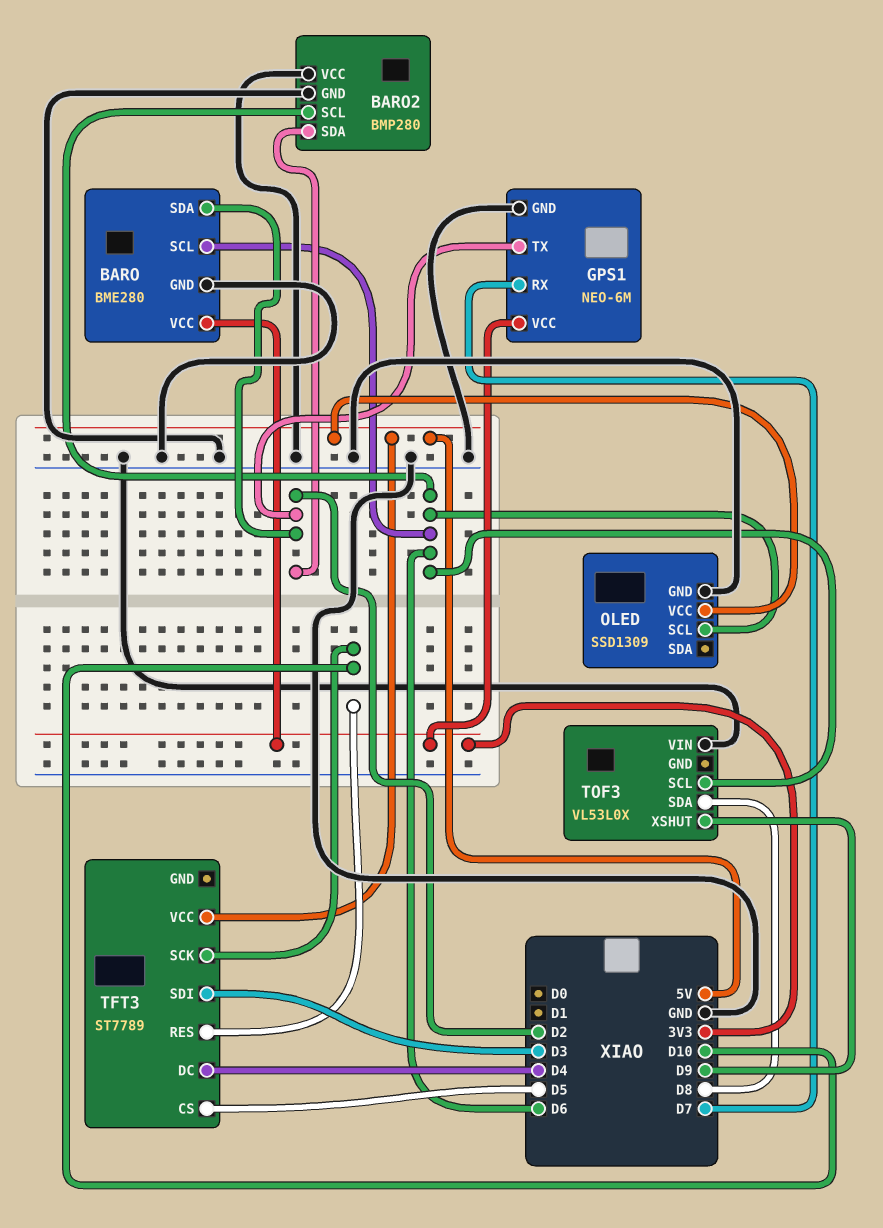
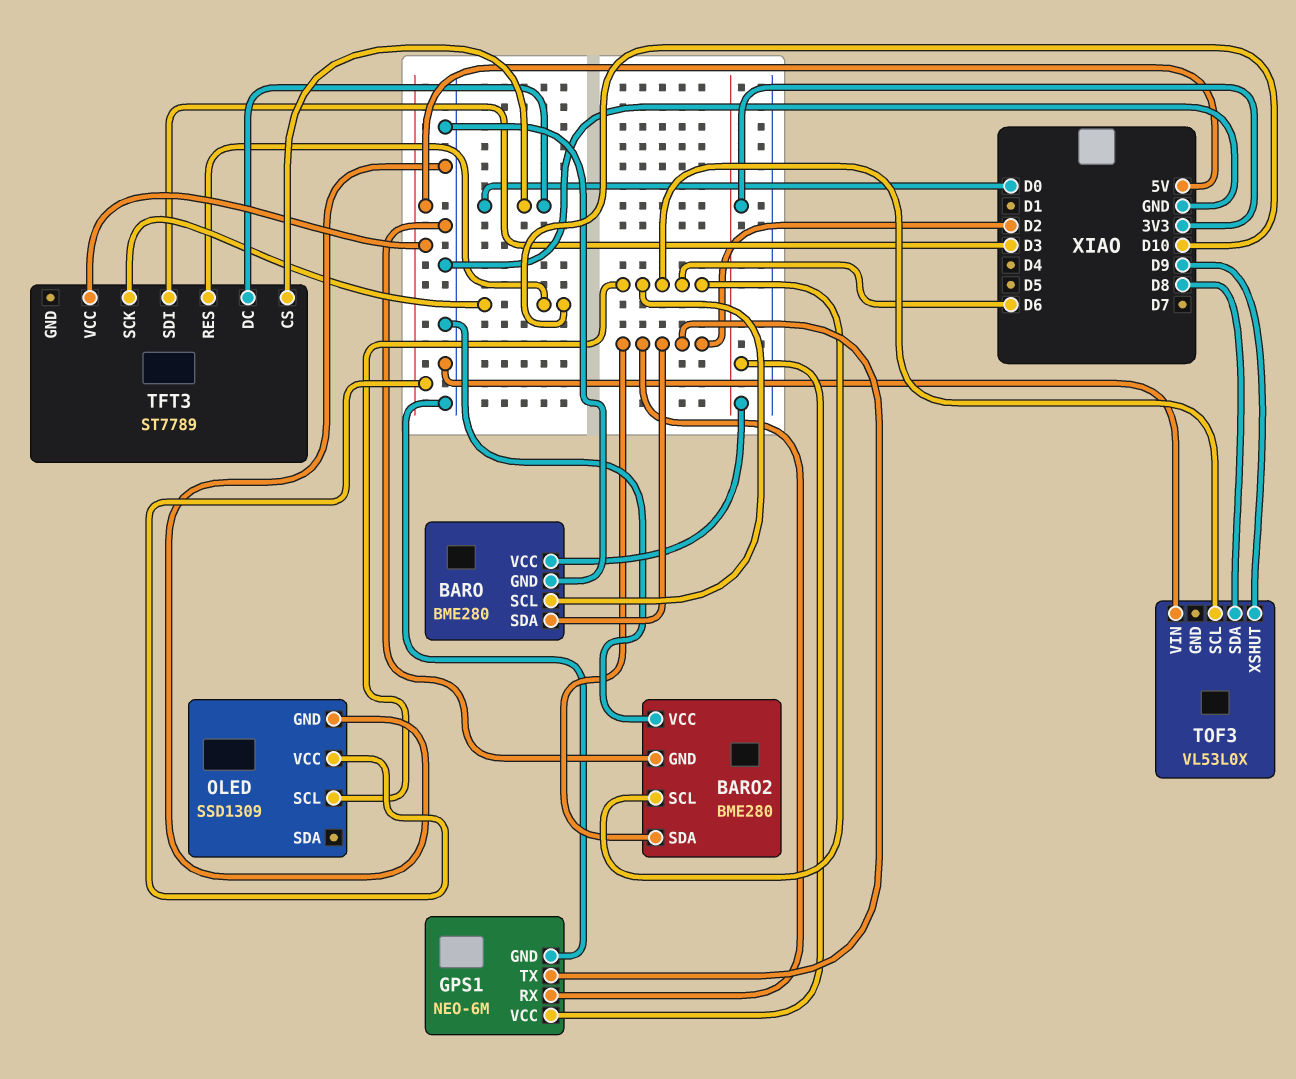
BARO2: BMP280 -> BME280
GPS1 pin RX: D7 -> D2
TFT3 pin CS: D5 -> D0
TFT3 pin DC: D4 -> D0

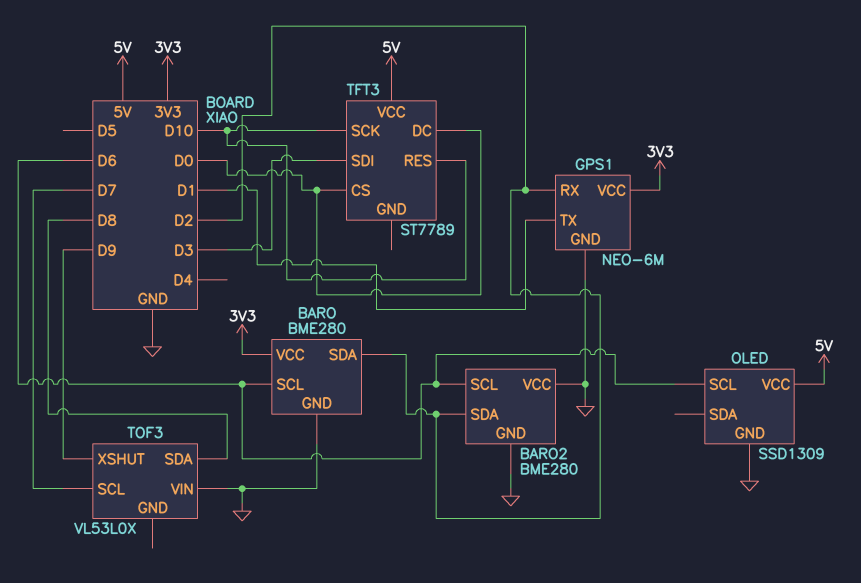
GPS1 pin TX: D2 -> D1
TOF3 pin SCL: D6 -> D7

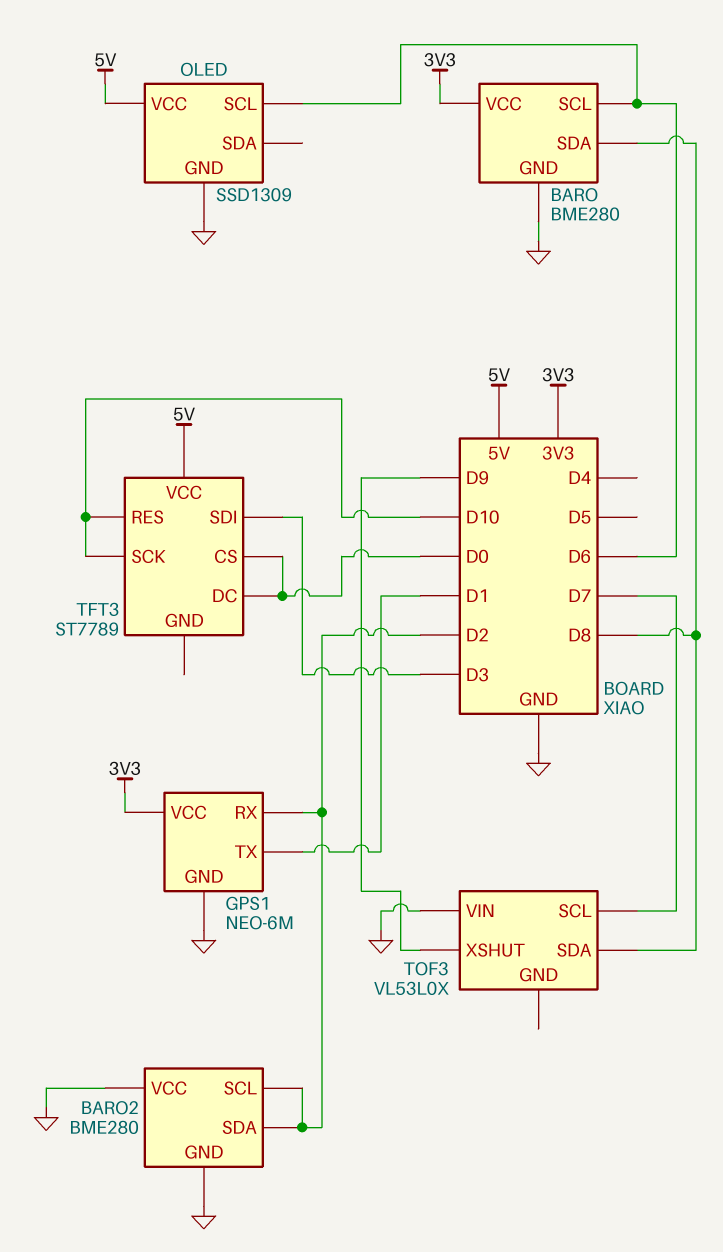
BARO pin SDA: D2 -> D8
BARO2 pin SCL: D6 -> D2

